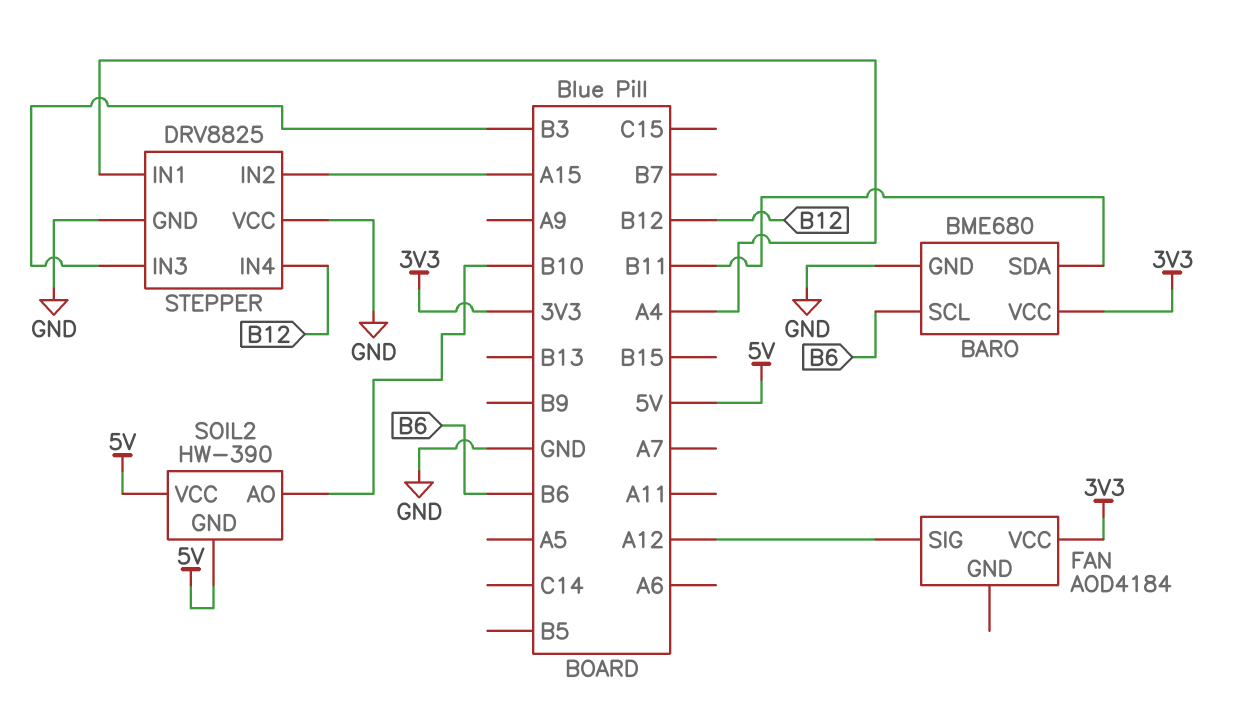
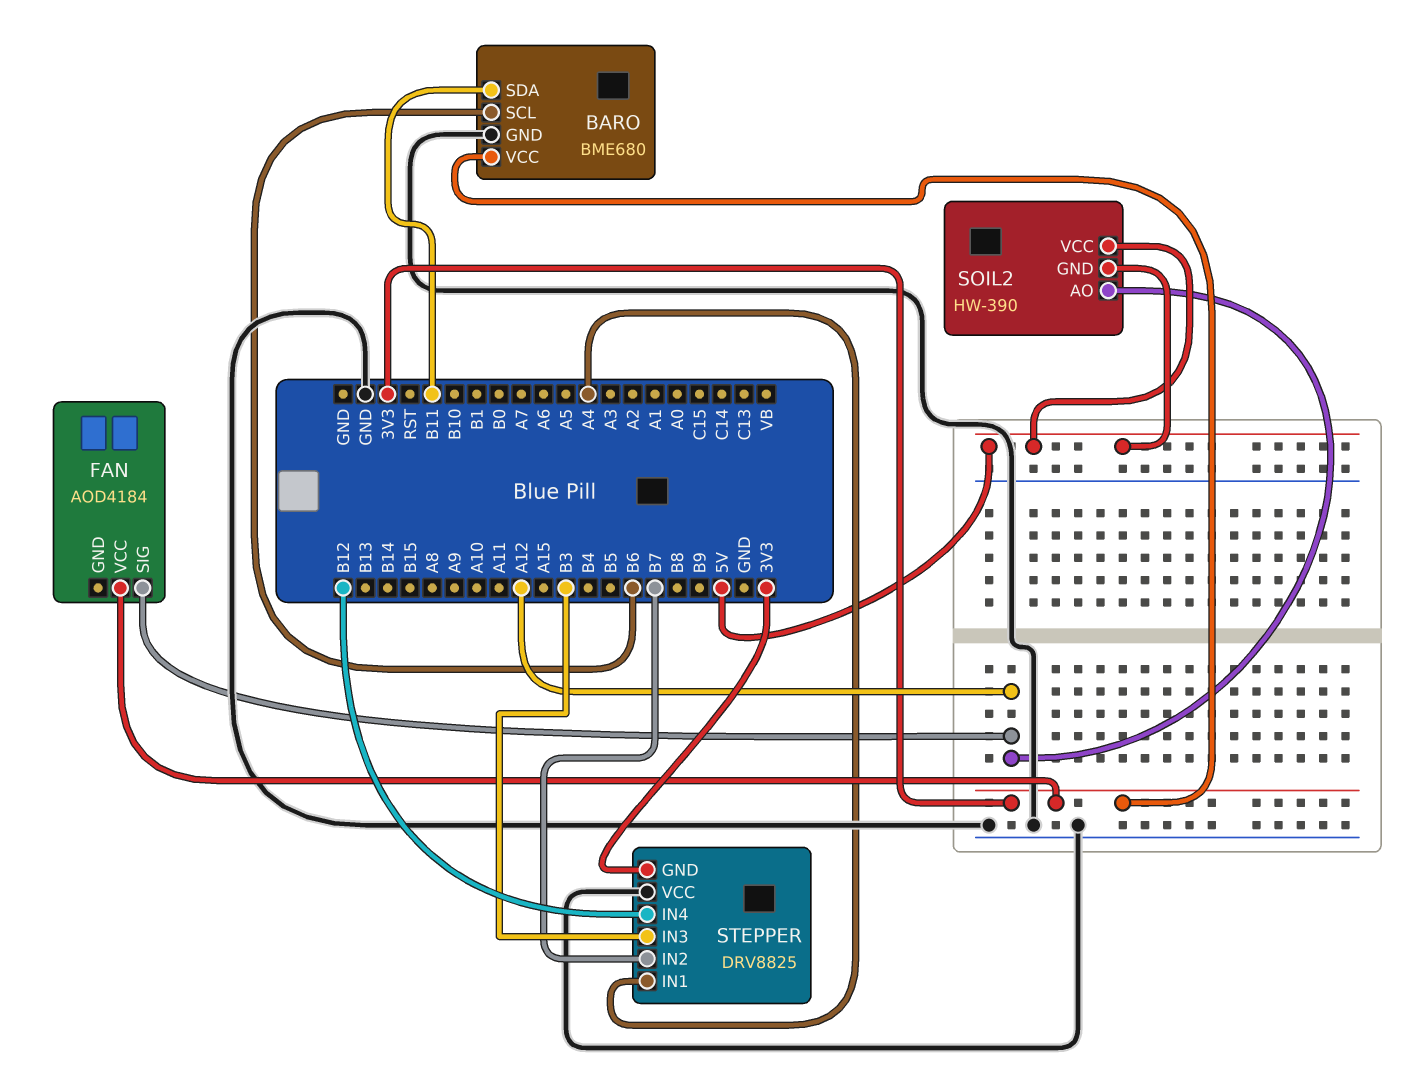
SOIL2 pin AO: B10 -> A12
STEPPER pin GND: GND -> 3V3
STEPPER pin IN2: A15 -> B7

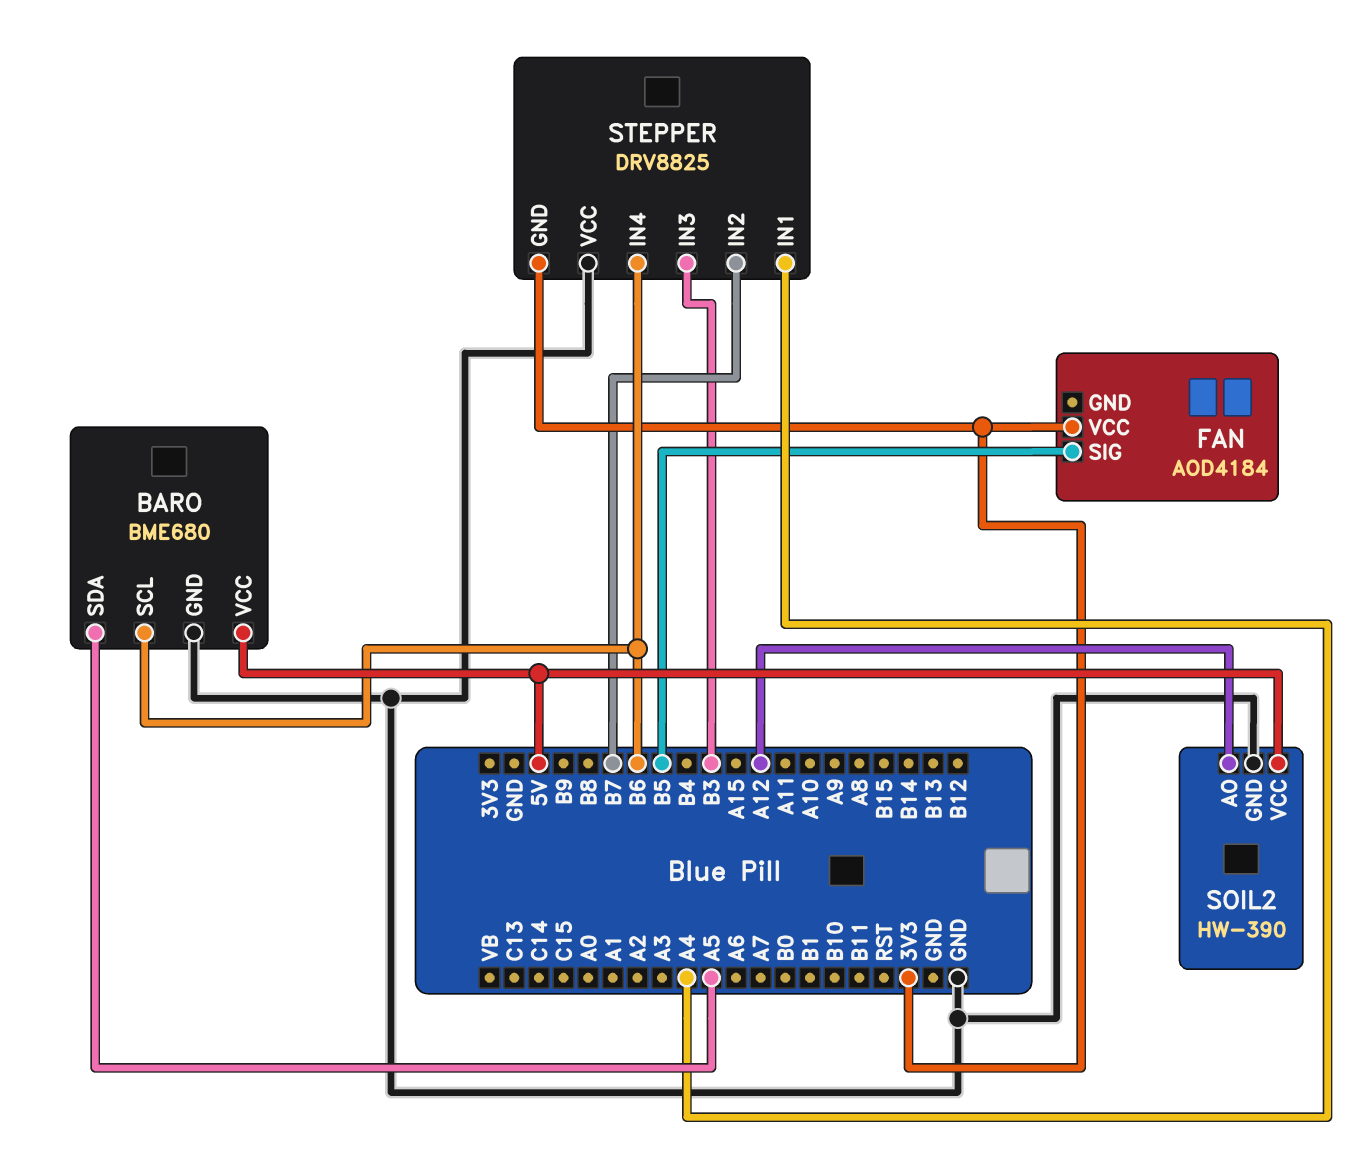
BARO pin SDA: B11 -> A5
BARO pin VCC: 3V3 -> 5V
FAN pin SIG: A12 -> B5
SOIL2 pin GND: 5V -> GND
STEPPER pin IN4: B12 -> B6

